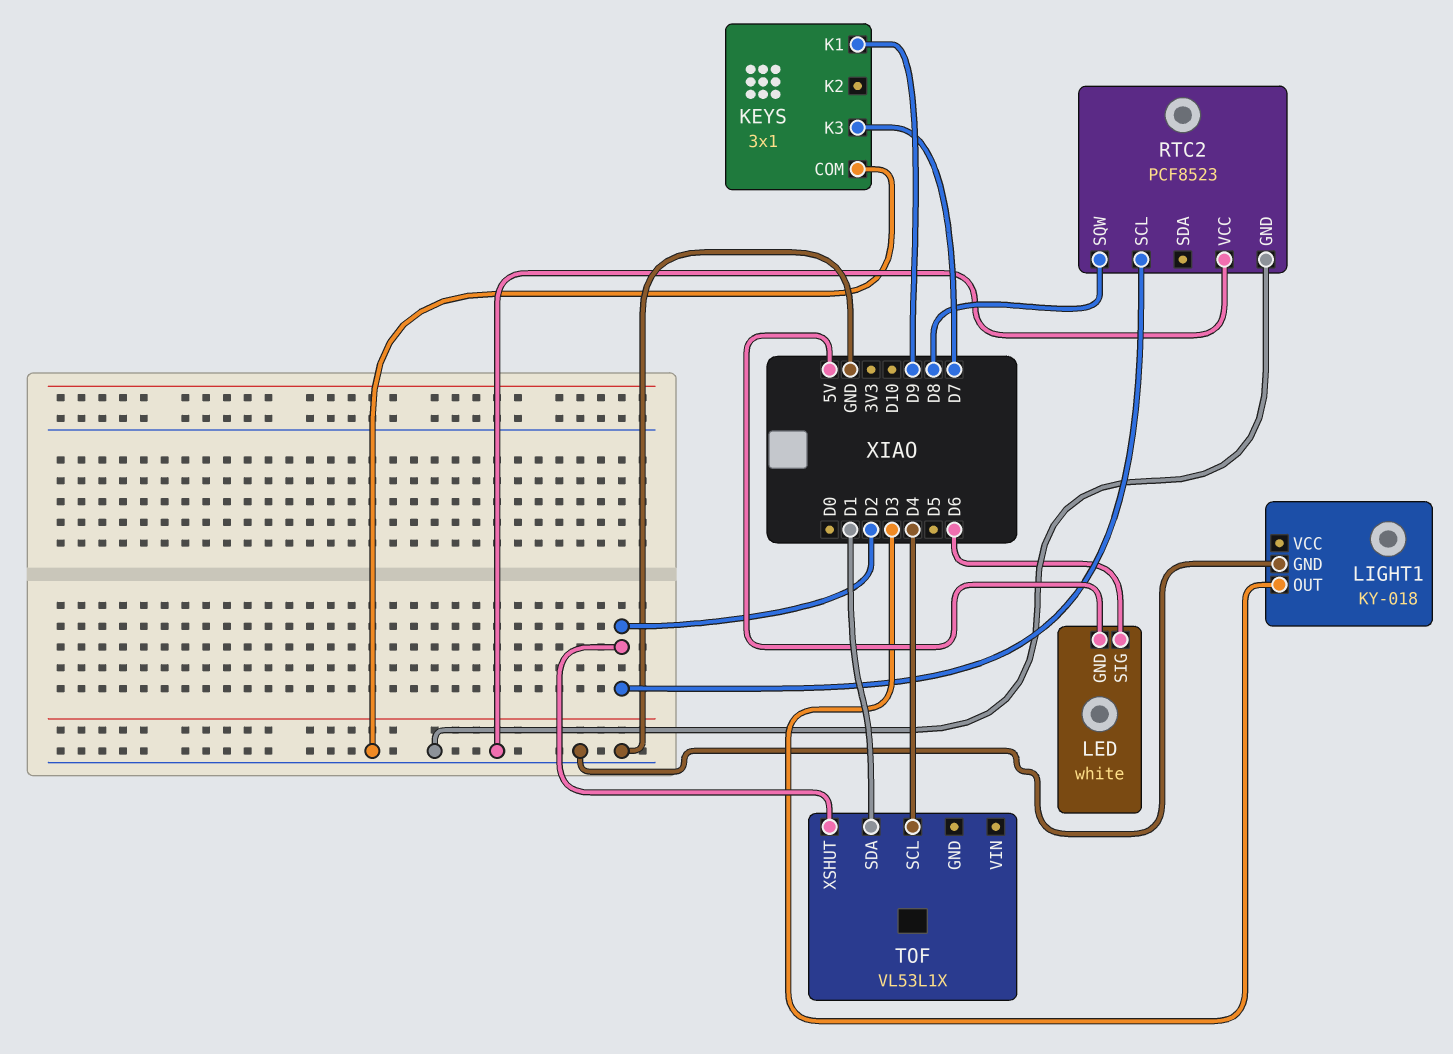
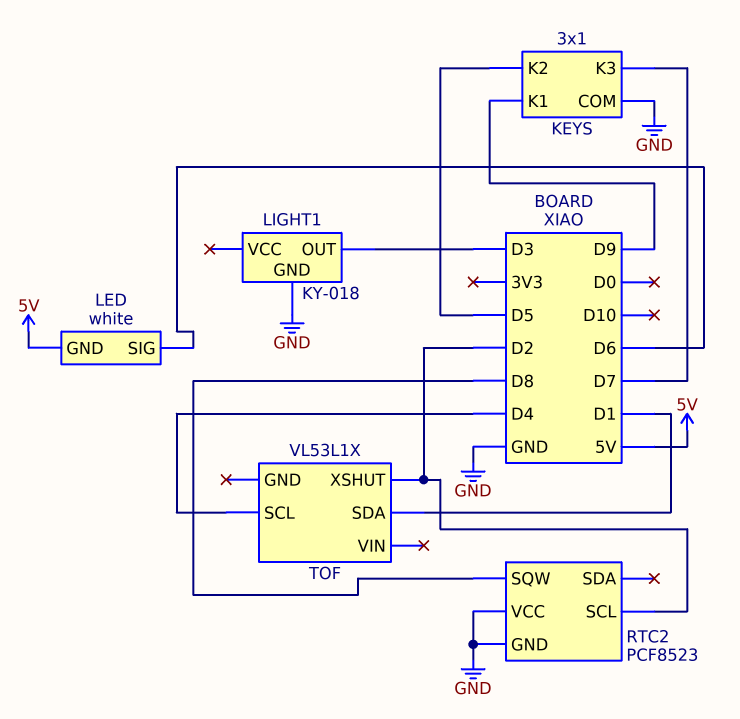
KEYS pin K2: none -> D5

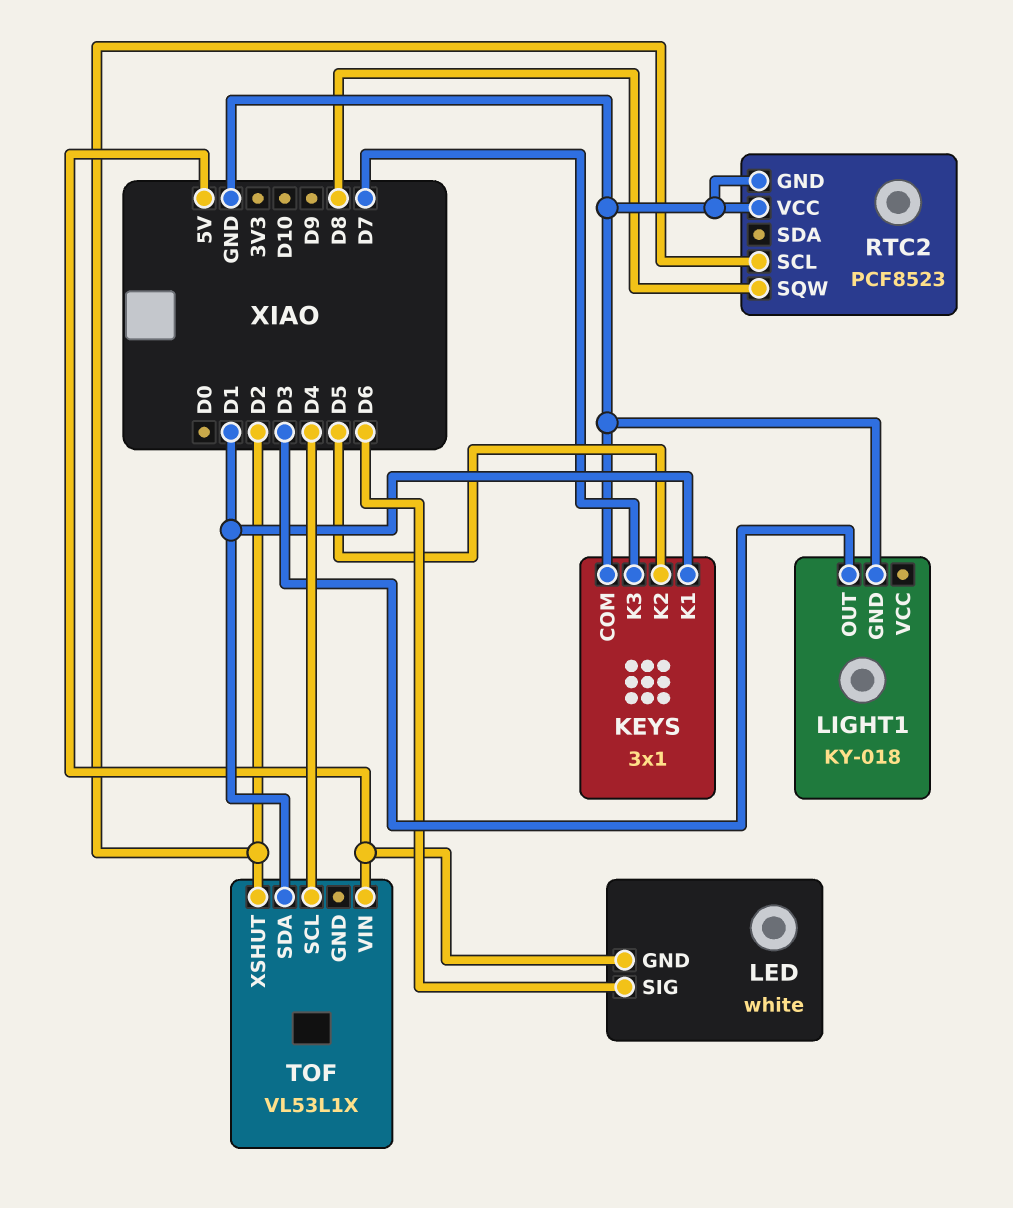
KEYS pin K1: D9 -> D1
TOF pin VIN: none -> 5V

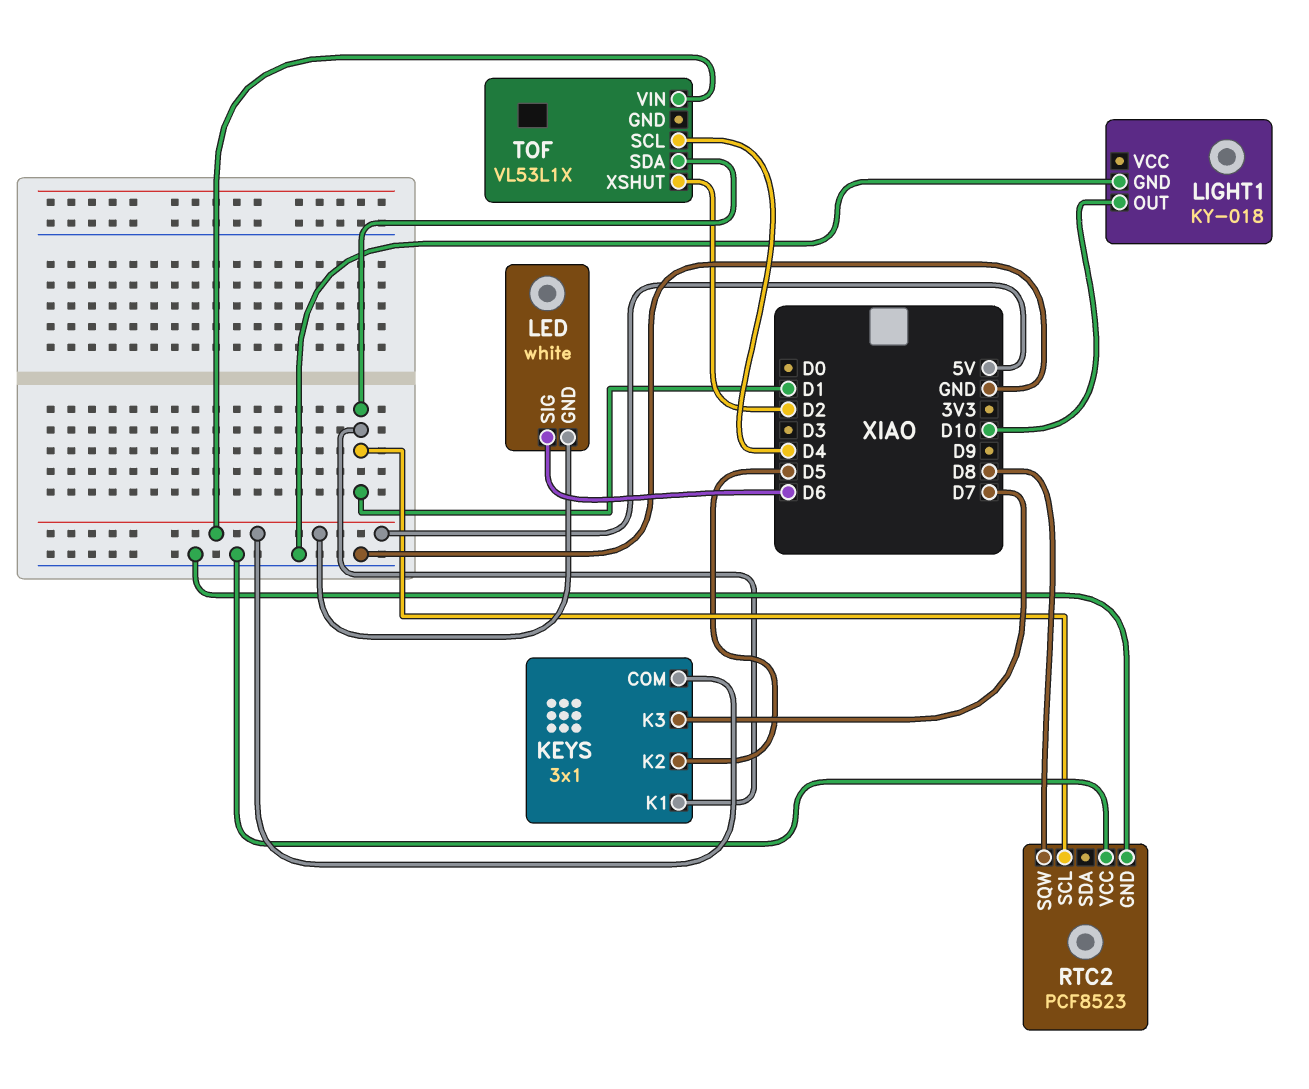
KEYS pin COM: GND -> 5V
LIGHT1 pin OUT: D3 -> D10
RTC2 pin SCL: D2 -> D1

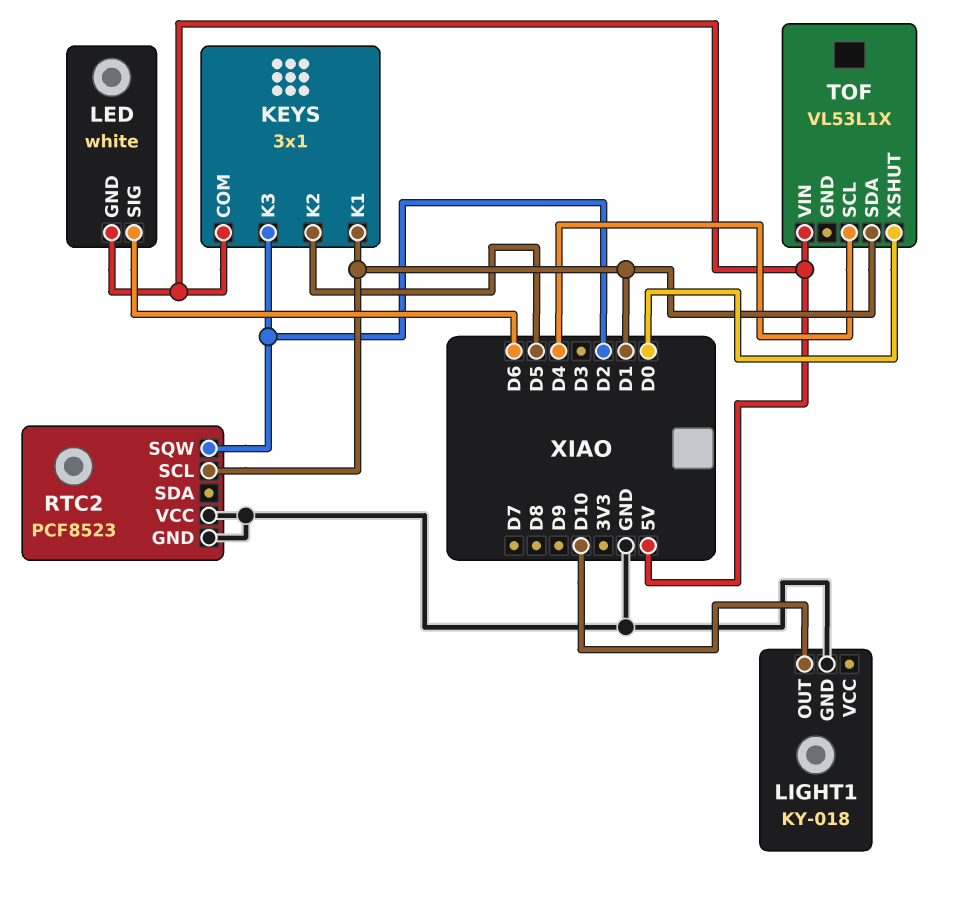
KEYS pin K3: D7 -> D2
RTC2 pin SQW: D8 -> D2
TOF pin XSHUT: D2 -> D0

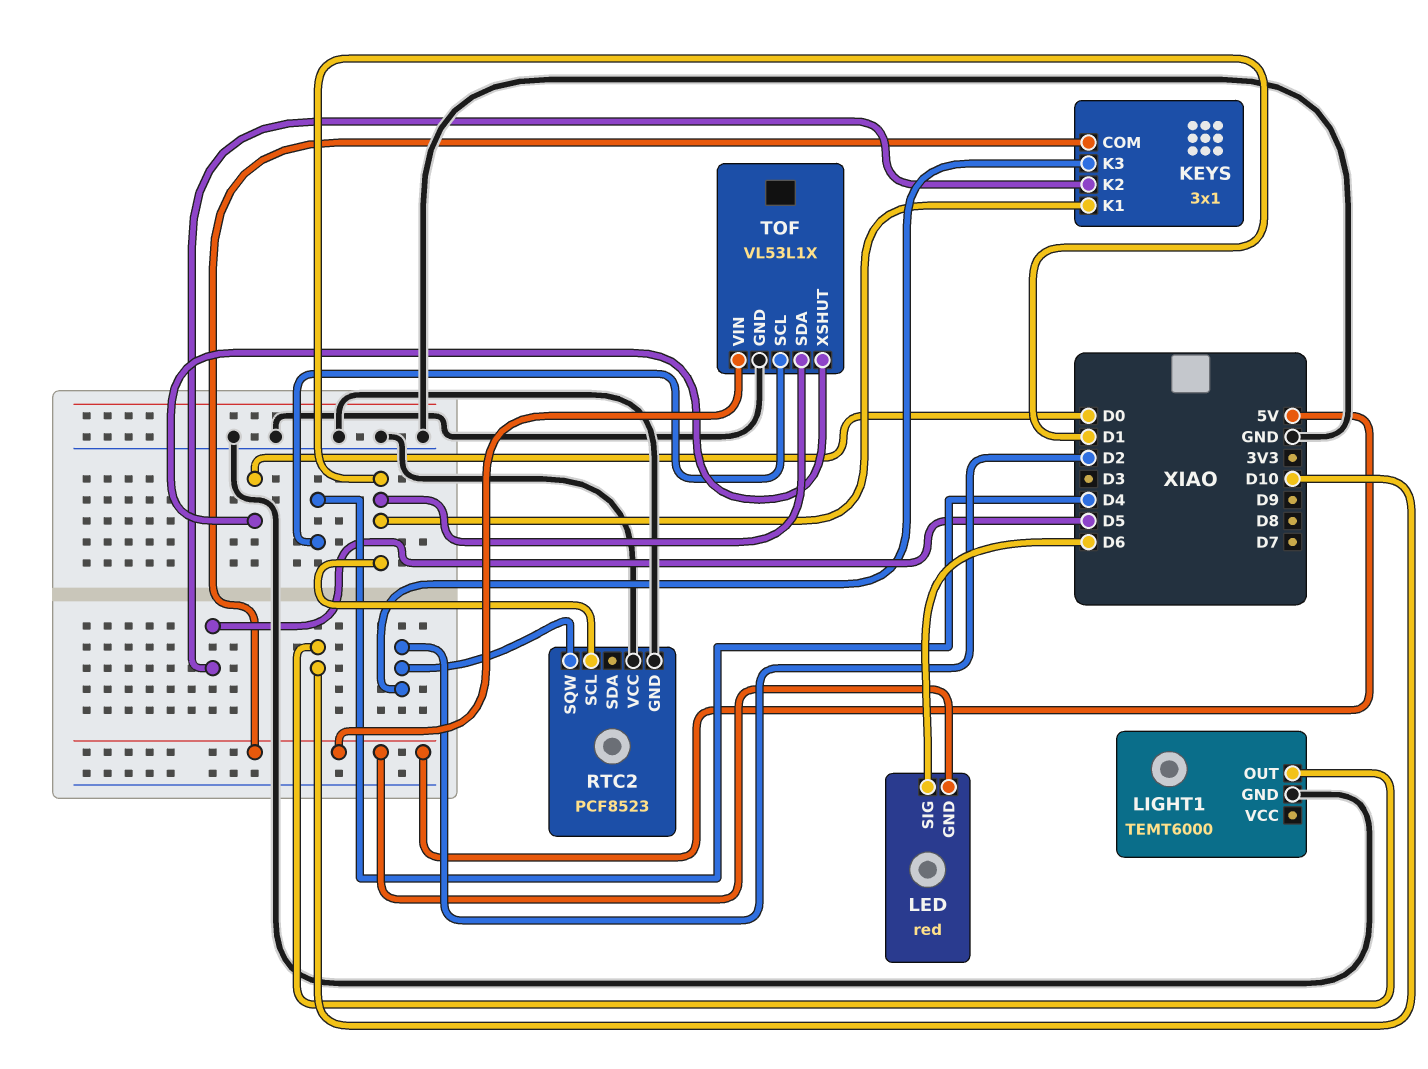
LED: white -> red
LIGHT1: KY-018 -> TEMT6000
TOF pin GND: none -> GND

